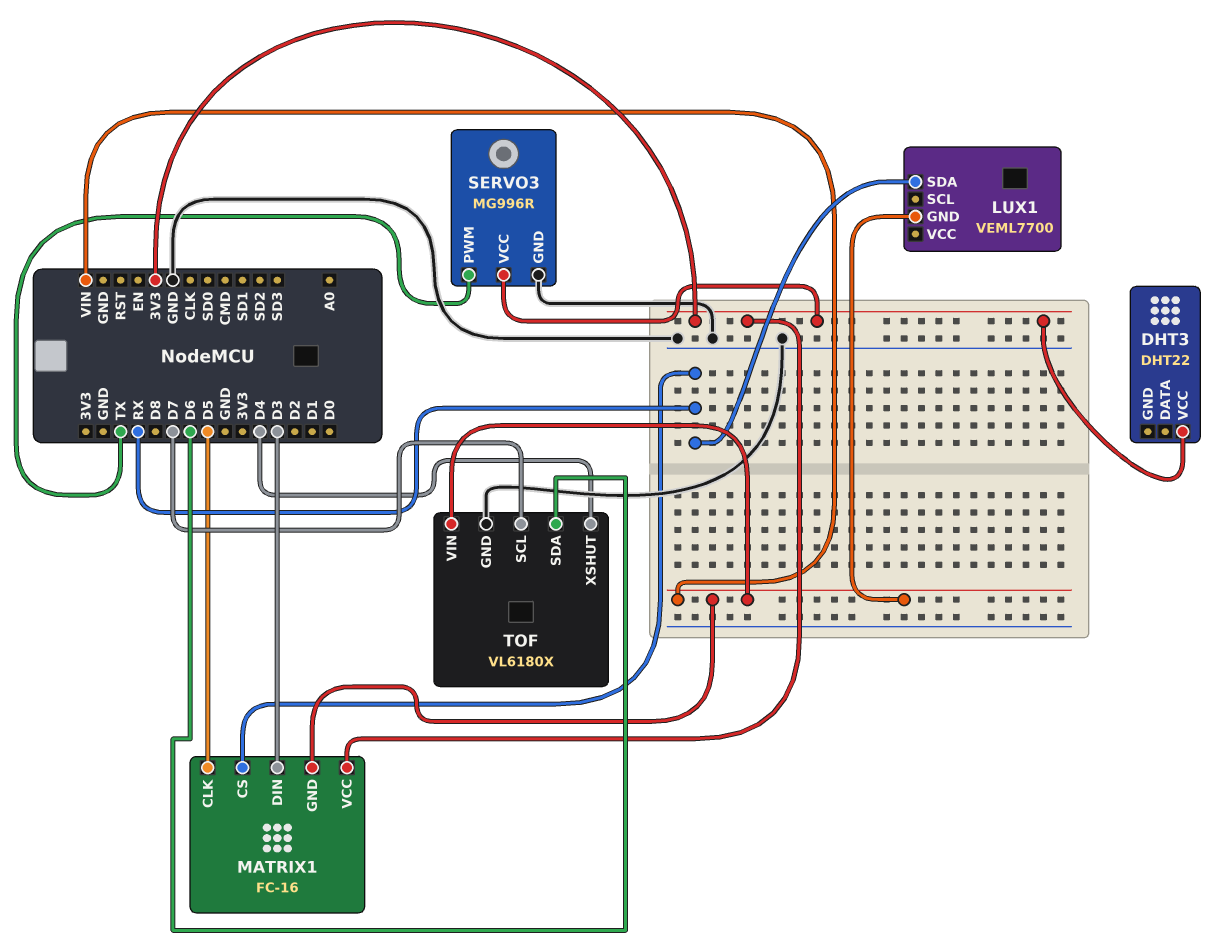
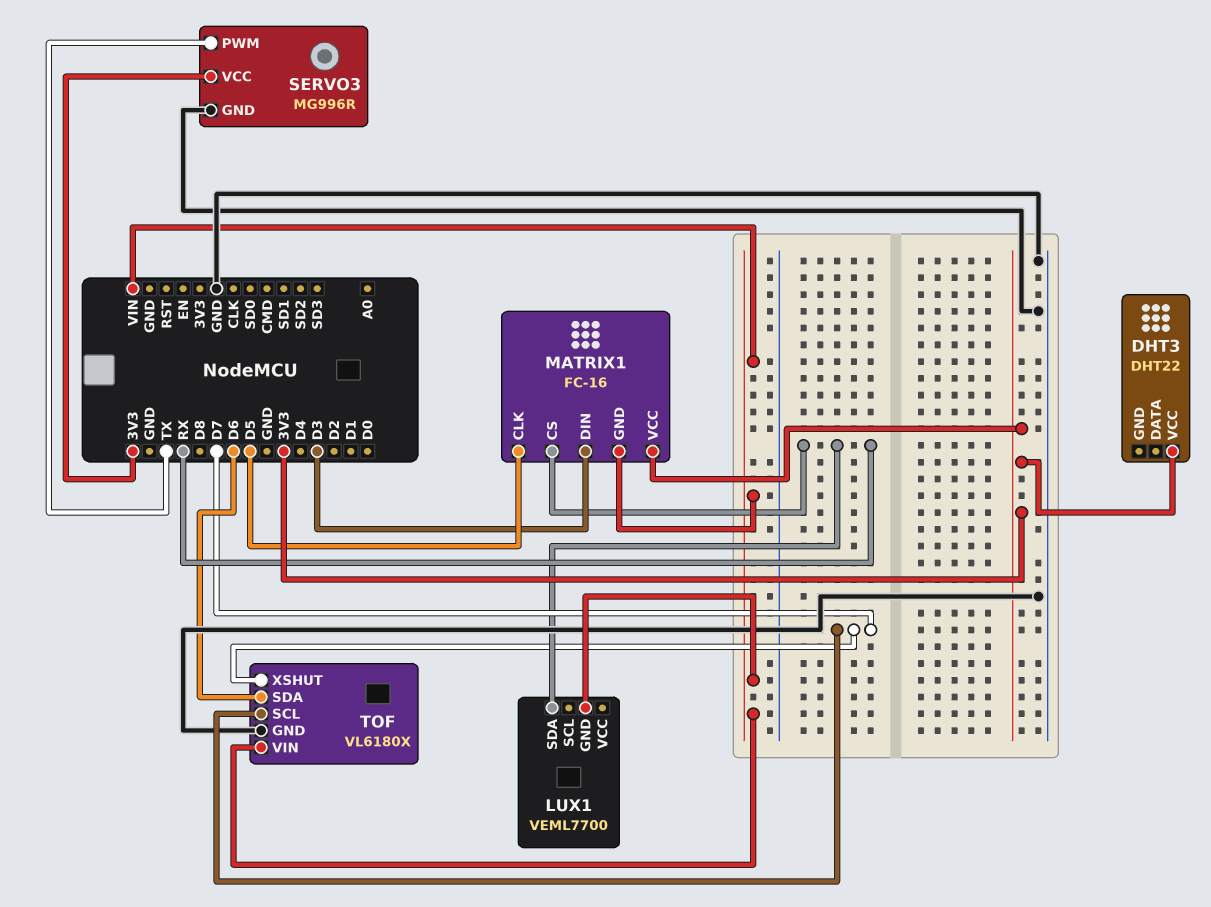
TOF pin XSHUT: D4 -> D7

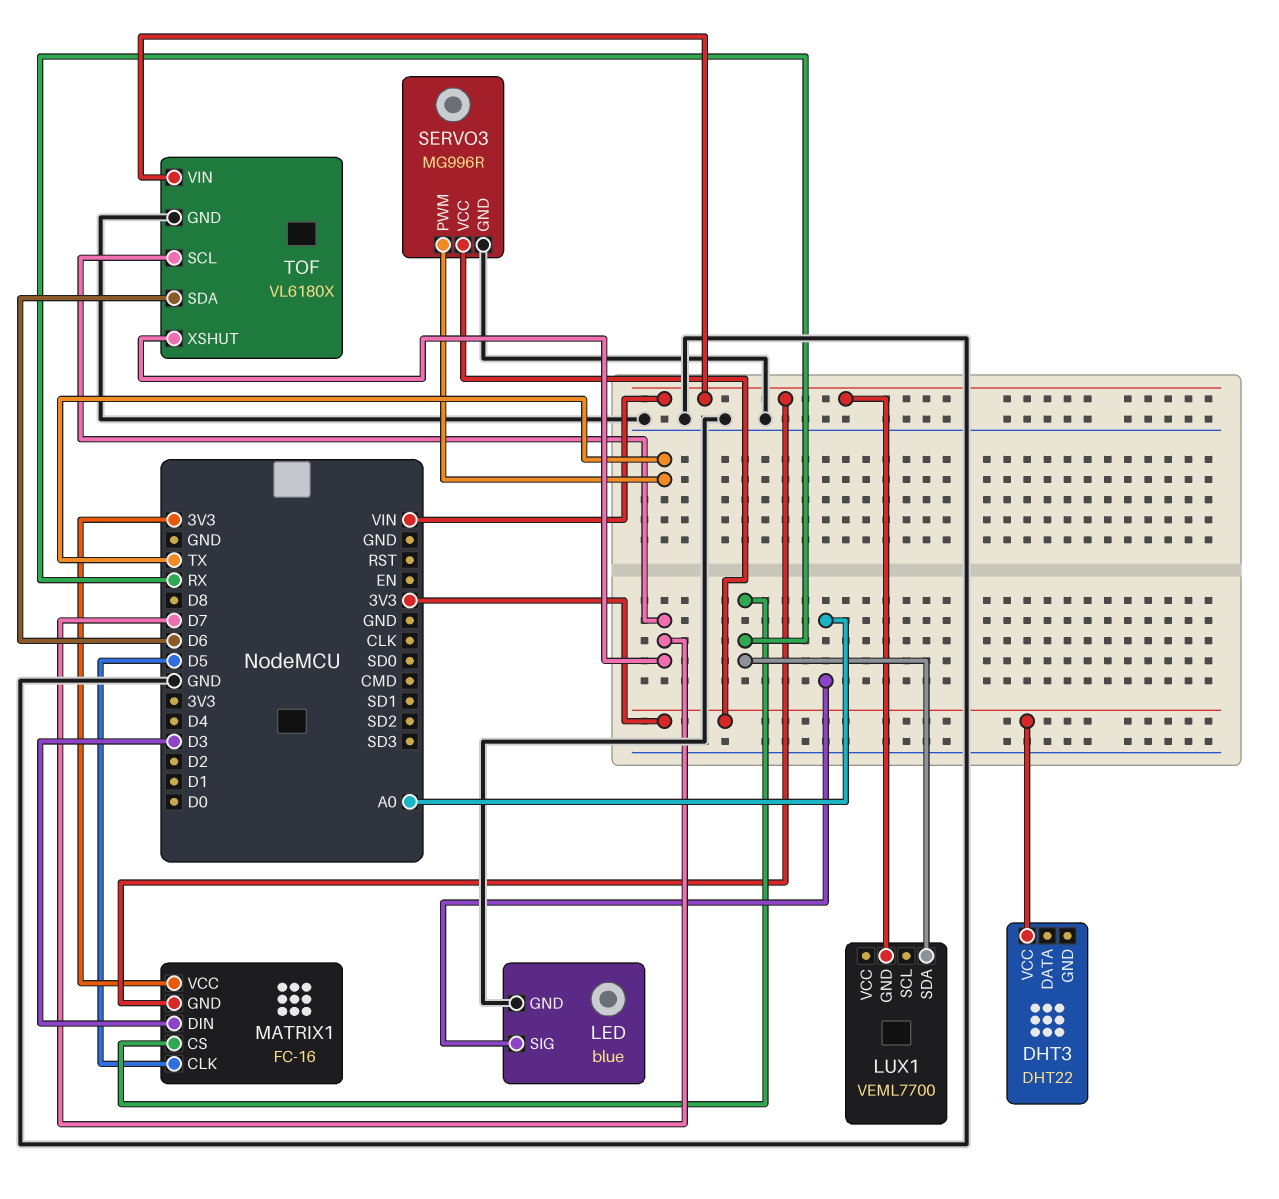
LED: none -> blue
LED pin GND: none -> GND
LED pin SIG: none -> A0

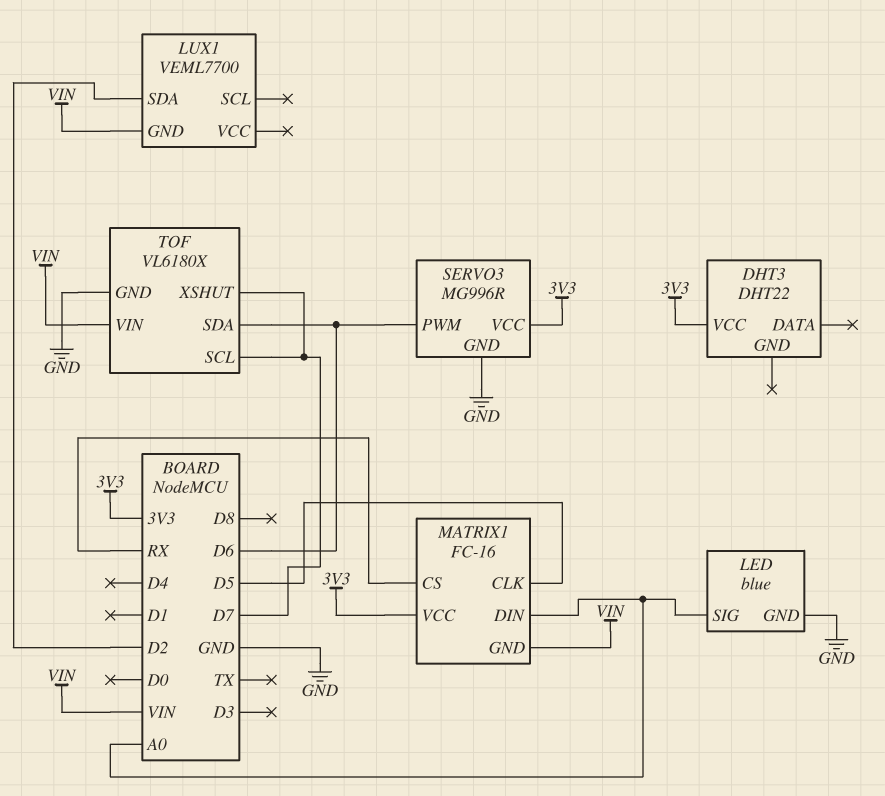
LUX1 pin SDA: RX -> D2
MATRIX1 pin DIN: D3 -> A0
SERVO3 pin PWM: TX -> D6

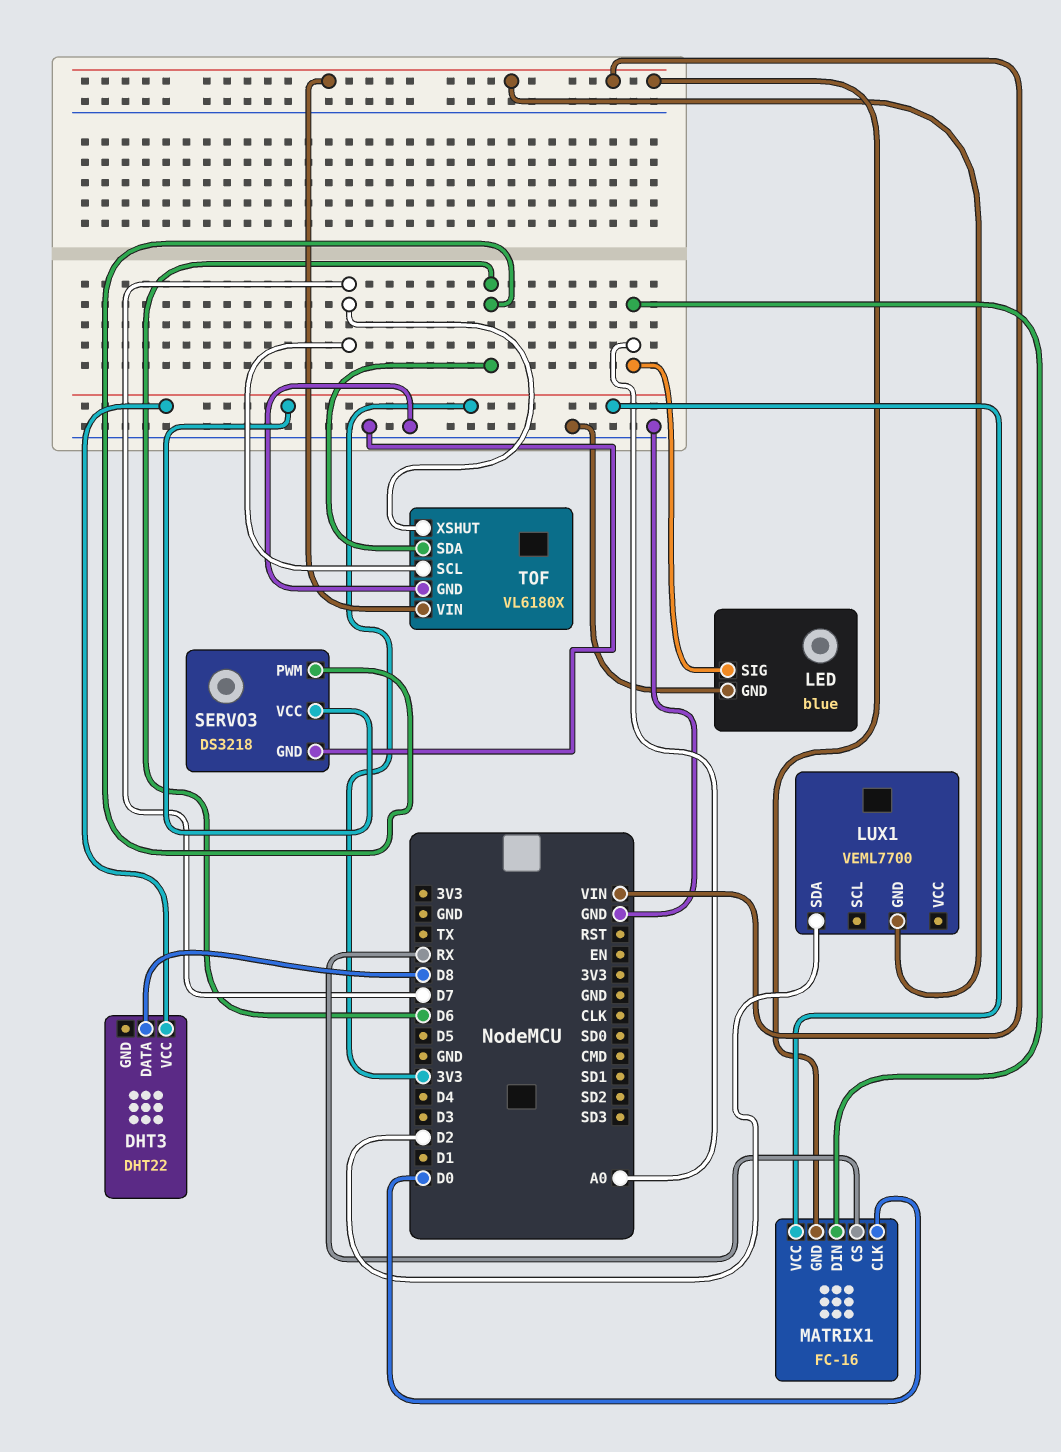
DHT3 pin DATA: none -> D8
MATRIX1 pin CLK: D5 -> D0
SERVO3: MG996R -> DS3218

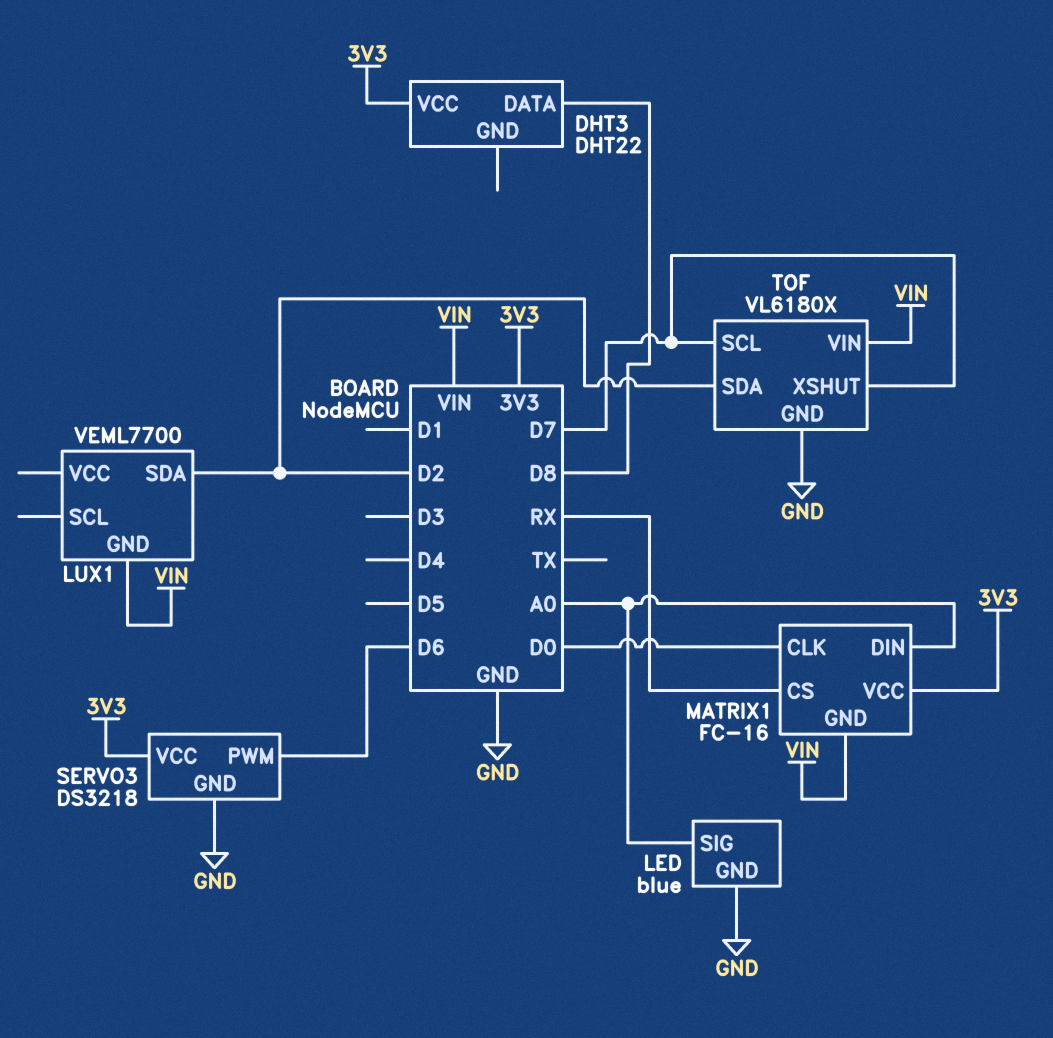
TOF pin SDA: D6 -> D2

